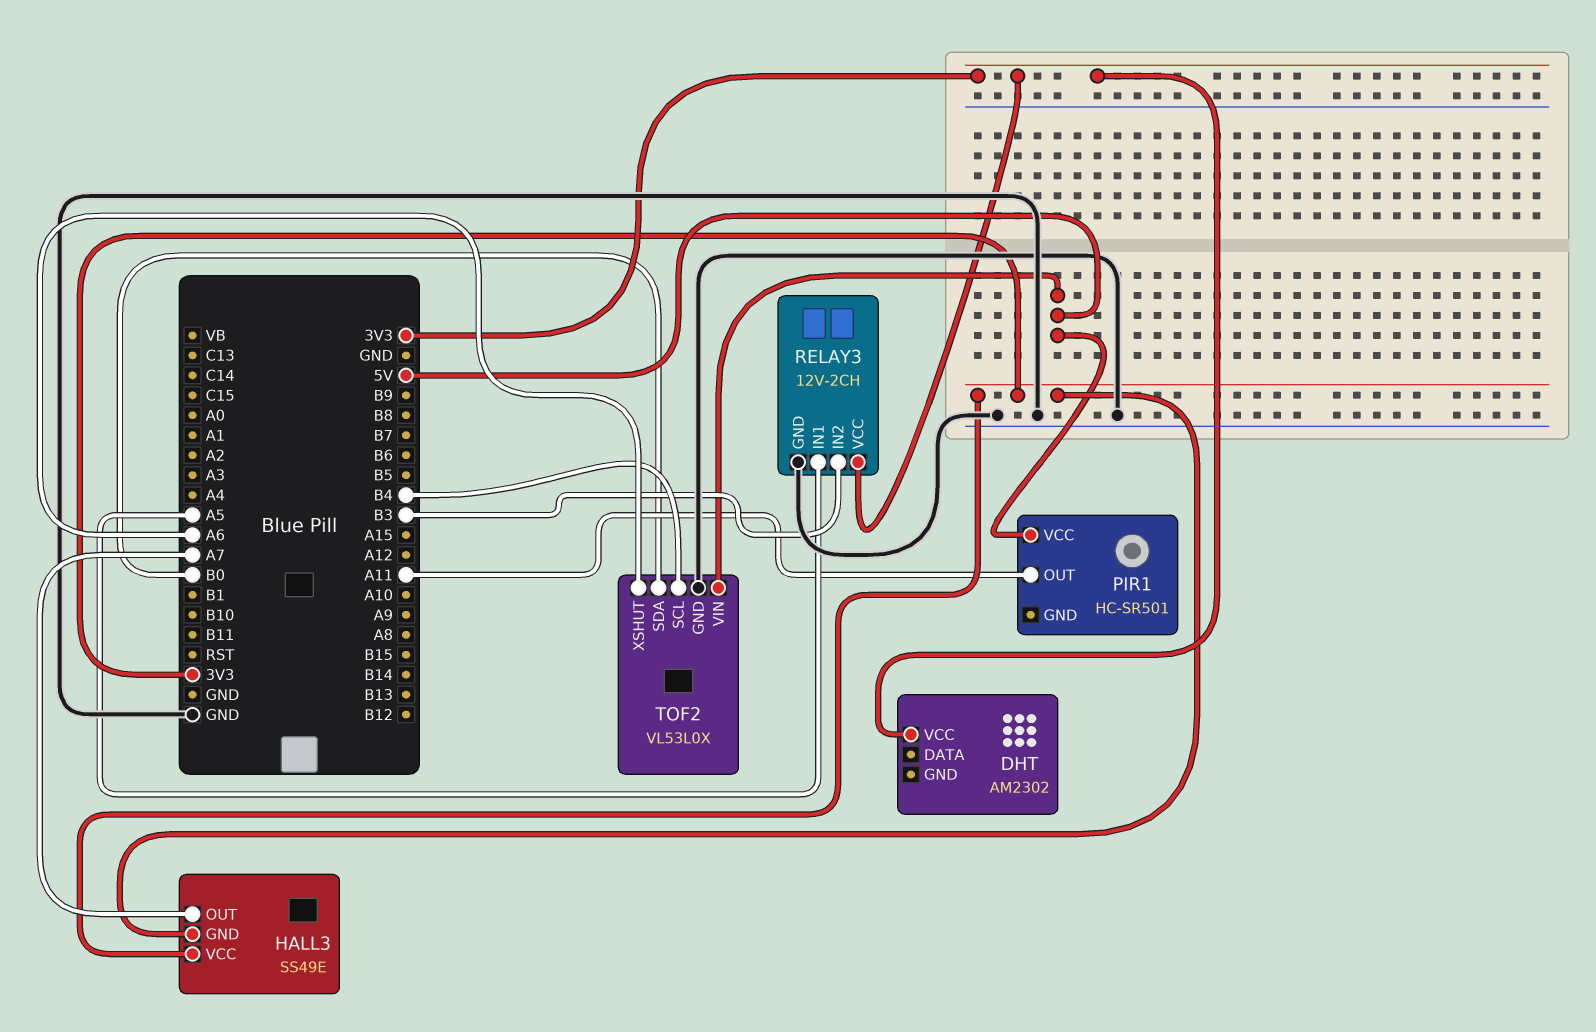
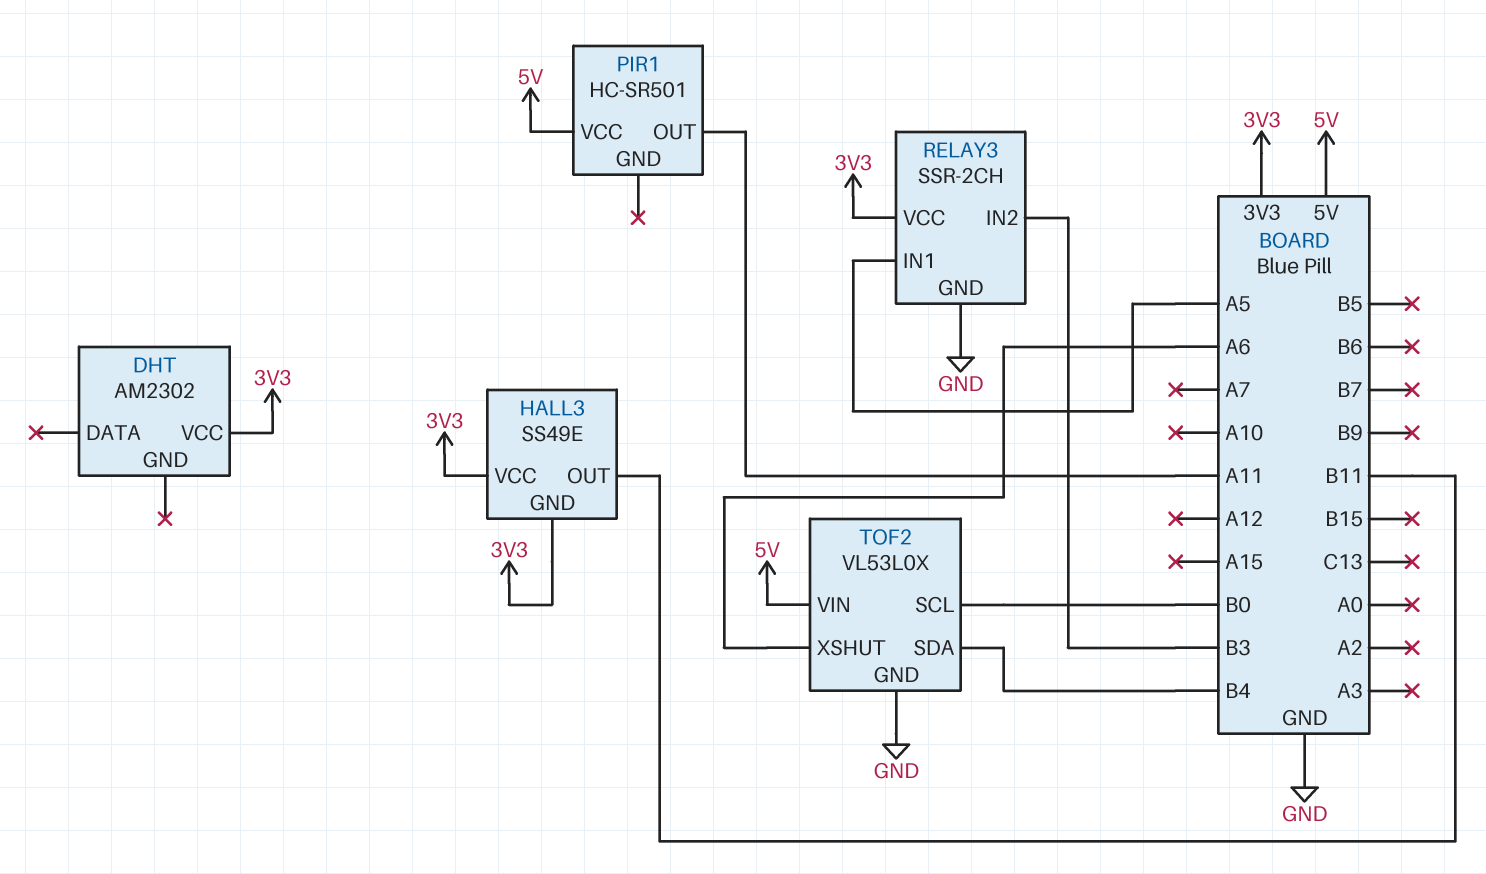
HALL3 pin OUT: A7 -> B11
RELAY3: 12V-2CH -> SSR-2CH
TOF2 pin SCL: B4 -> B0
TOF2 pin SDA: B0 -> B4

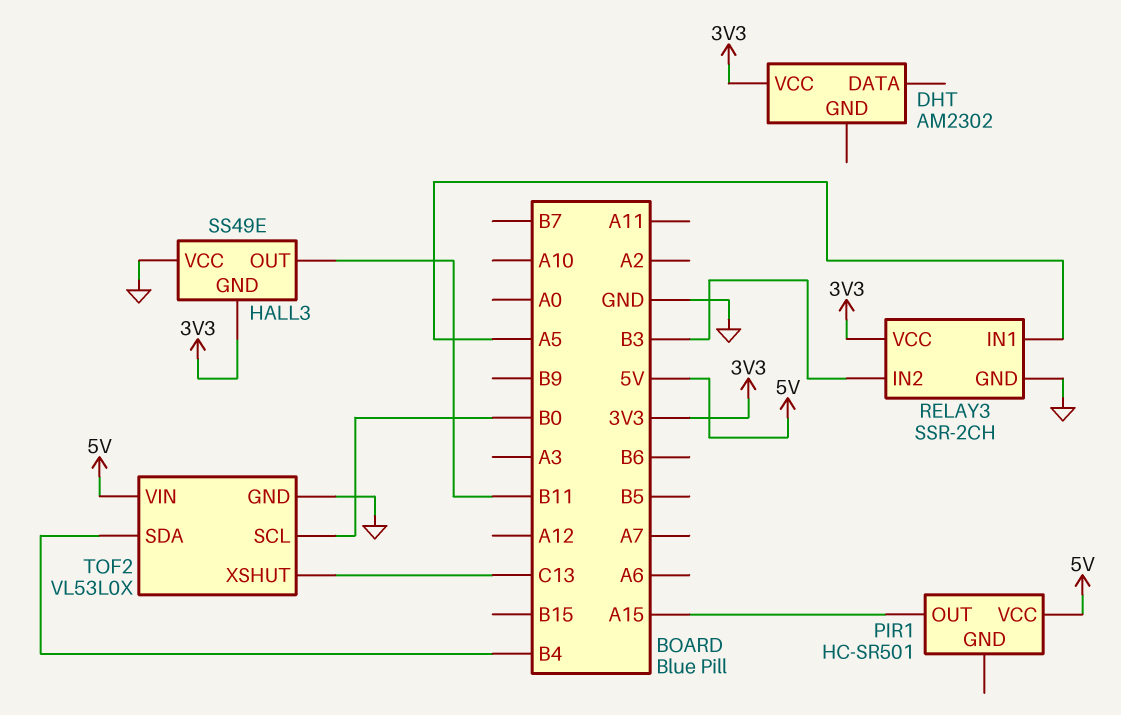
HALL3 pin VCC: 3V3 -> GND
PIR1 pin OUT: A11 -> A15
TOF2 pin XSHUT: A6 -> C13

